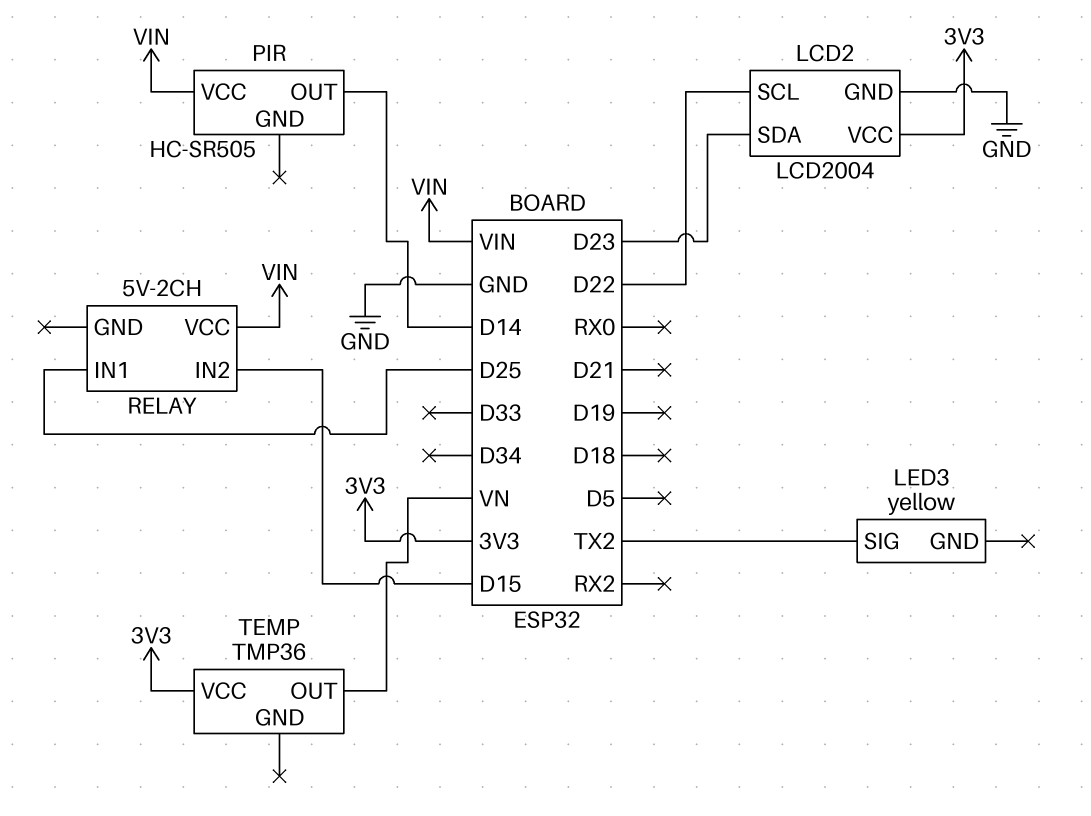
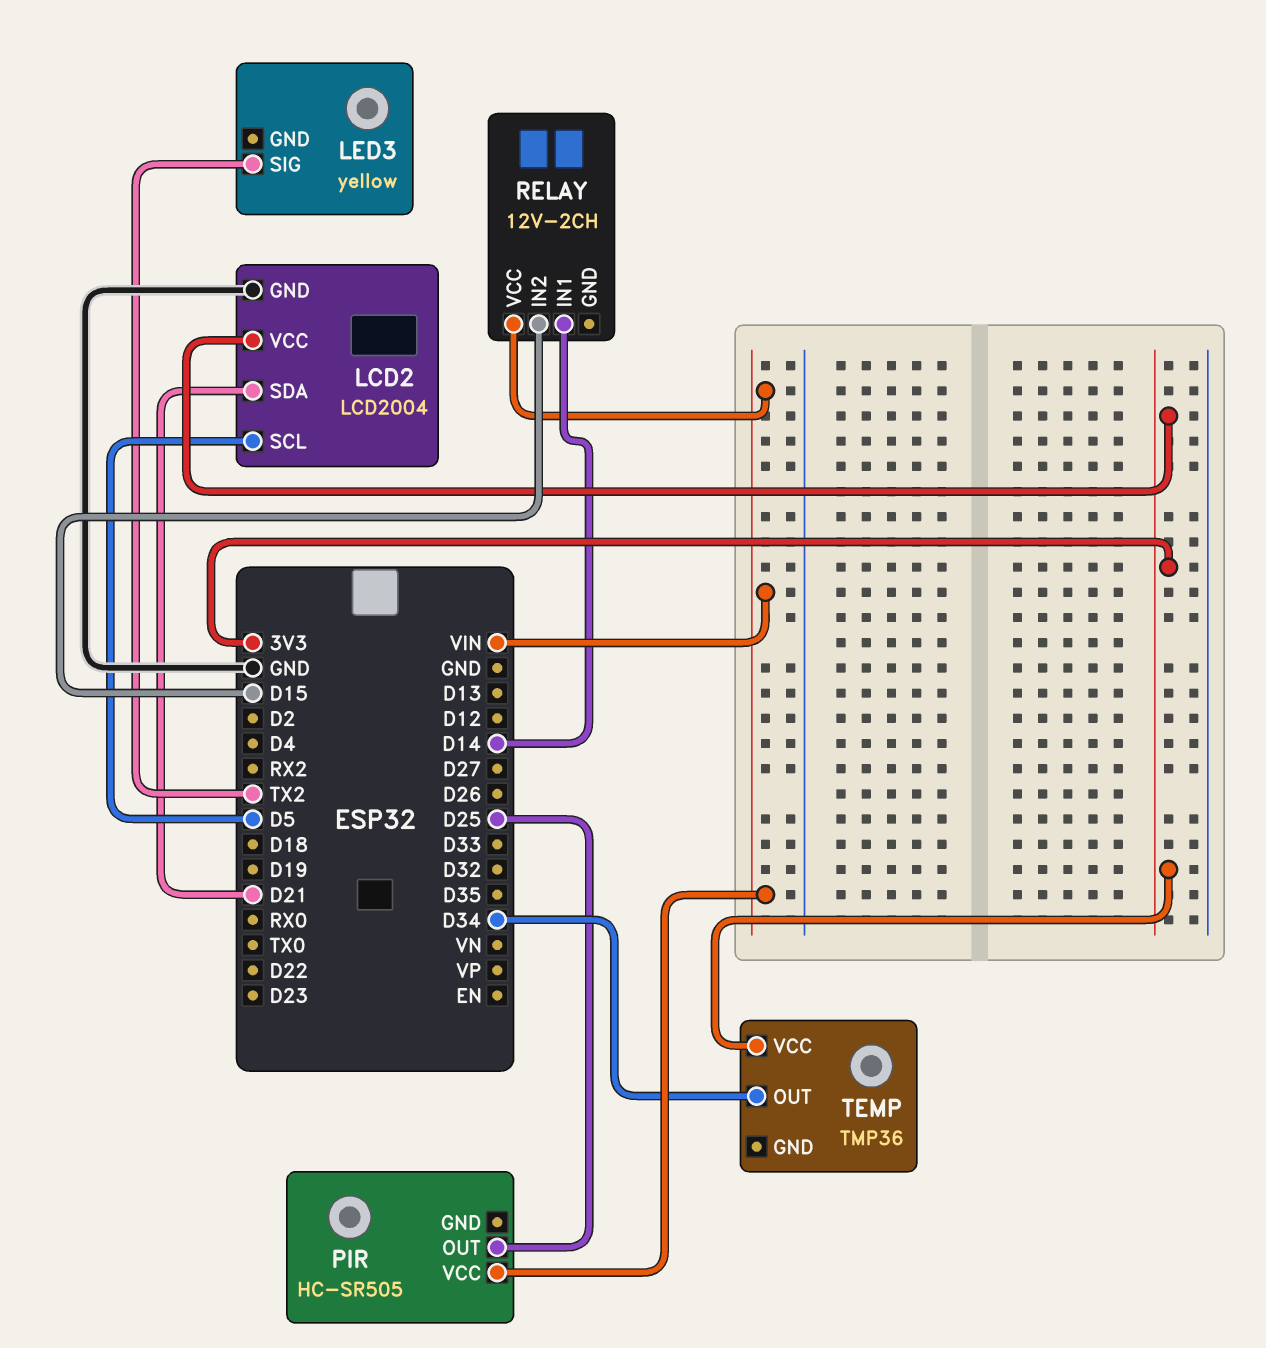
LCD2 pin SCL: D22 -> D5
LCD2 pin SDA: D23 -> D21
PIR pin OUT: D14 -> D25
RELAY: 5V-2CH -> 12V-2CH
RELAY pin IN1: D25 -> D14
TEMP pin OUT: VN -> D34

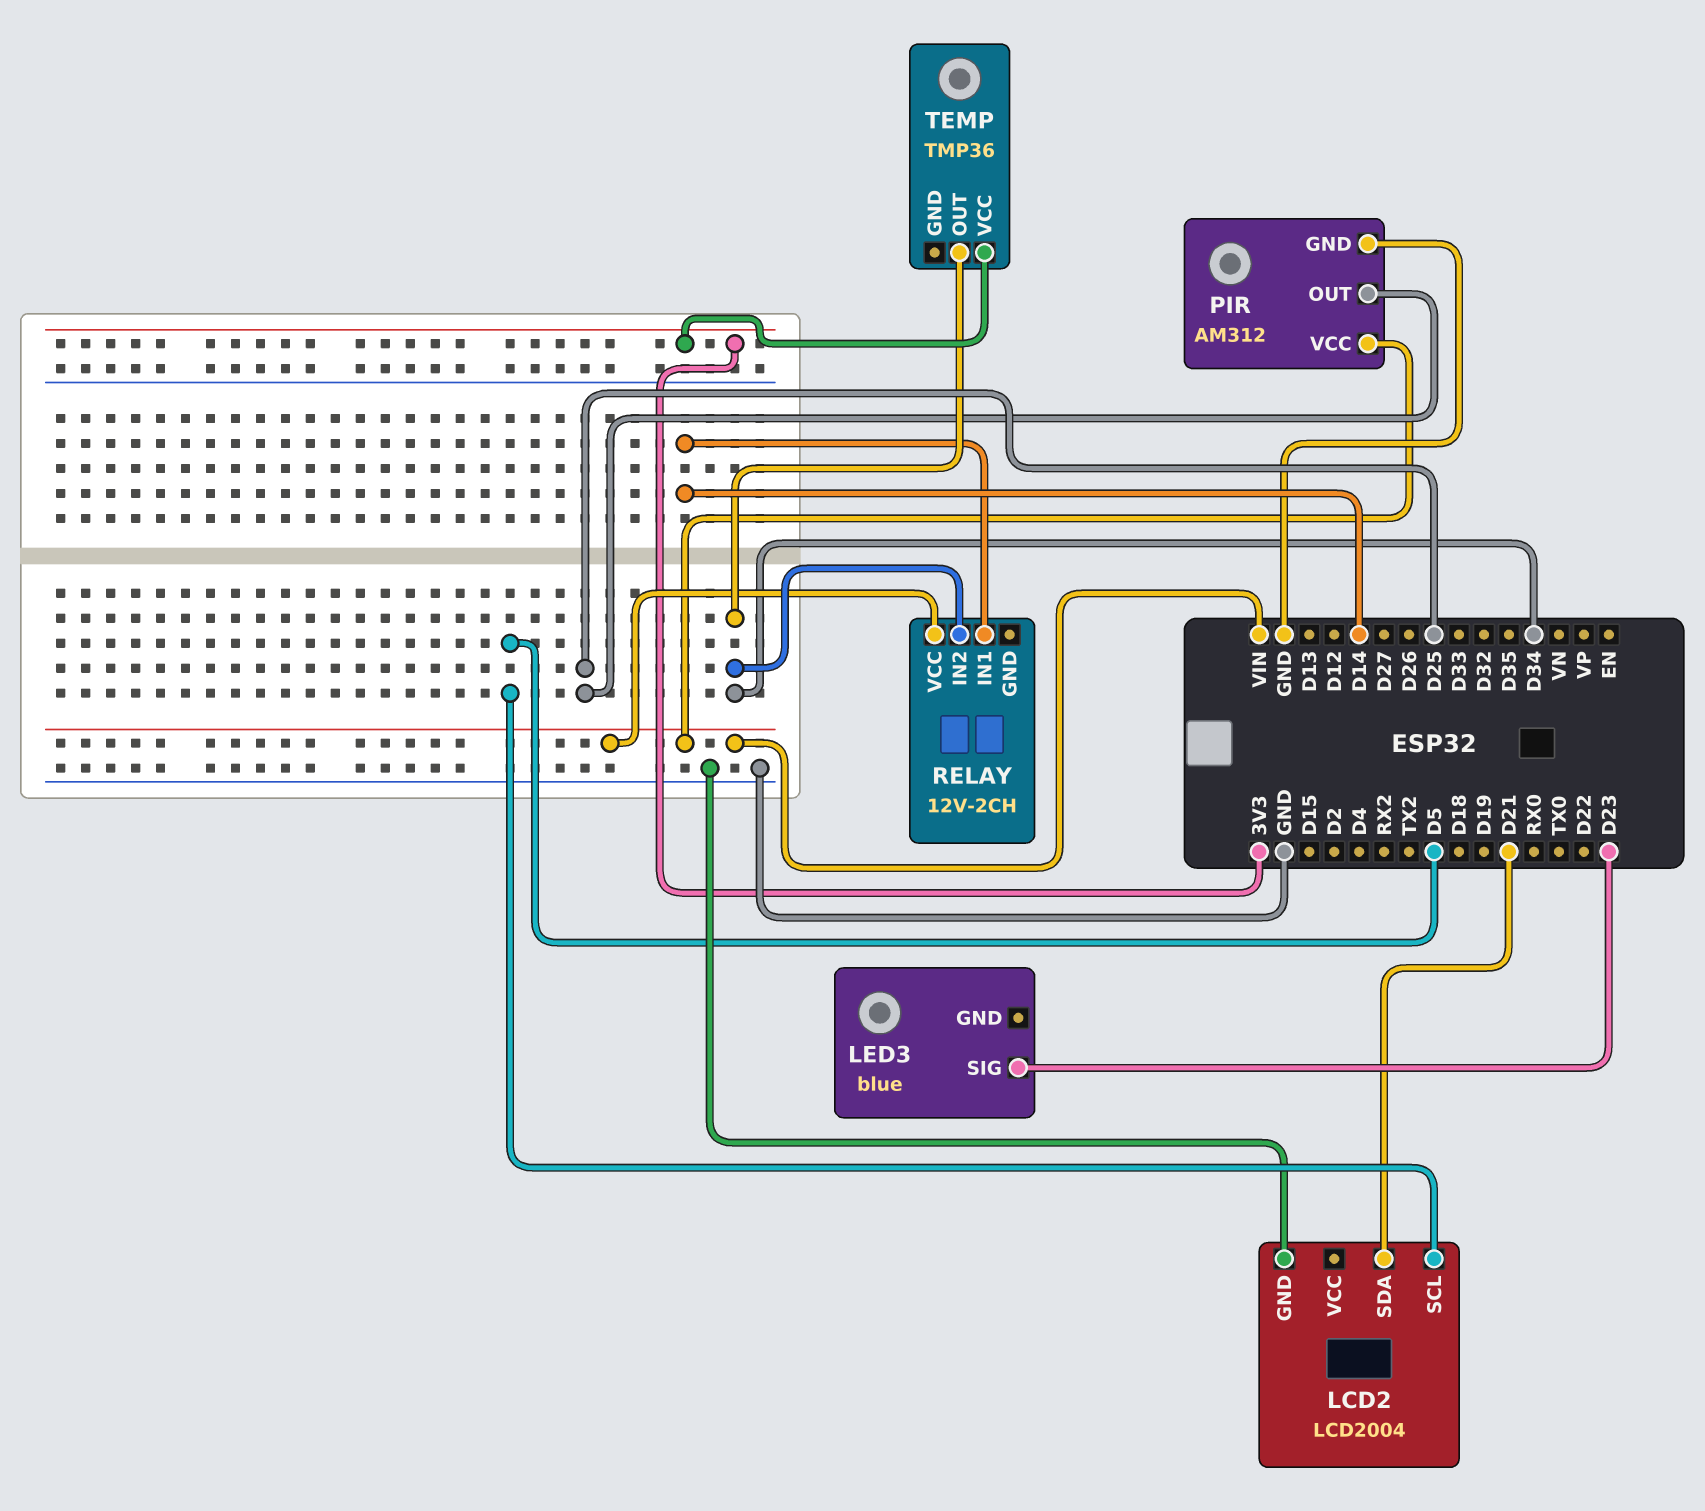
LCD2 pin VCC: 3V3 -> none
LED3: yellow -> blue
LED3 pin SIG: TX2 -> D23
PIR: HC-SR505 -> AM312
PIR pin GND: none -> GND
RELAY pin IN2: D15 -> D34

